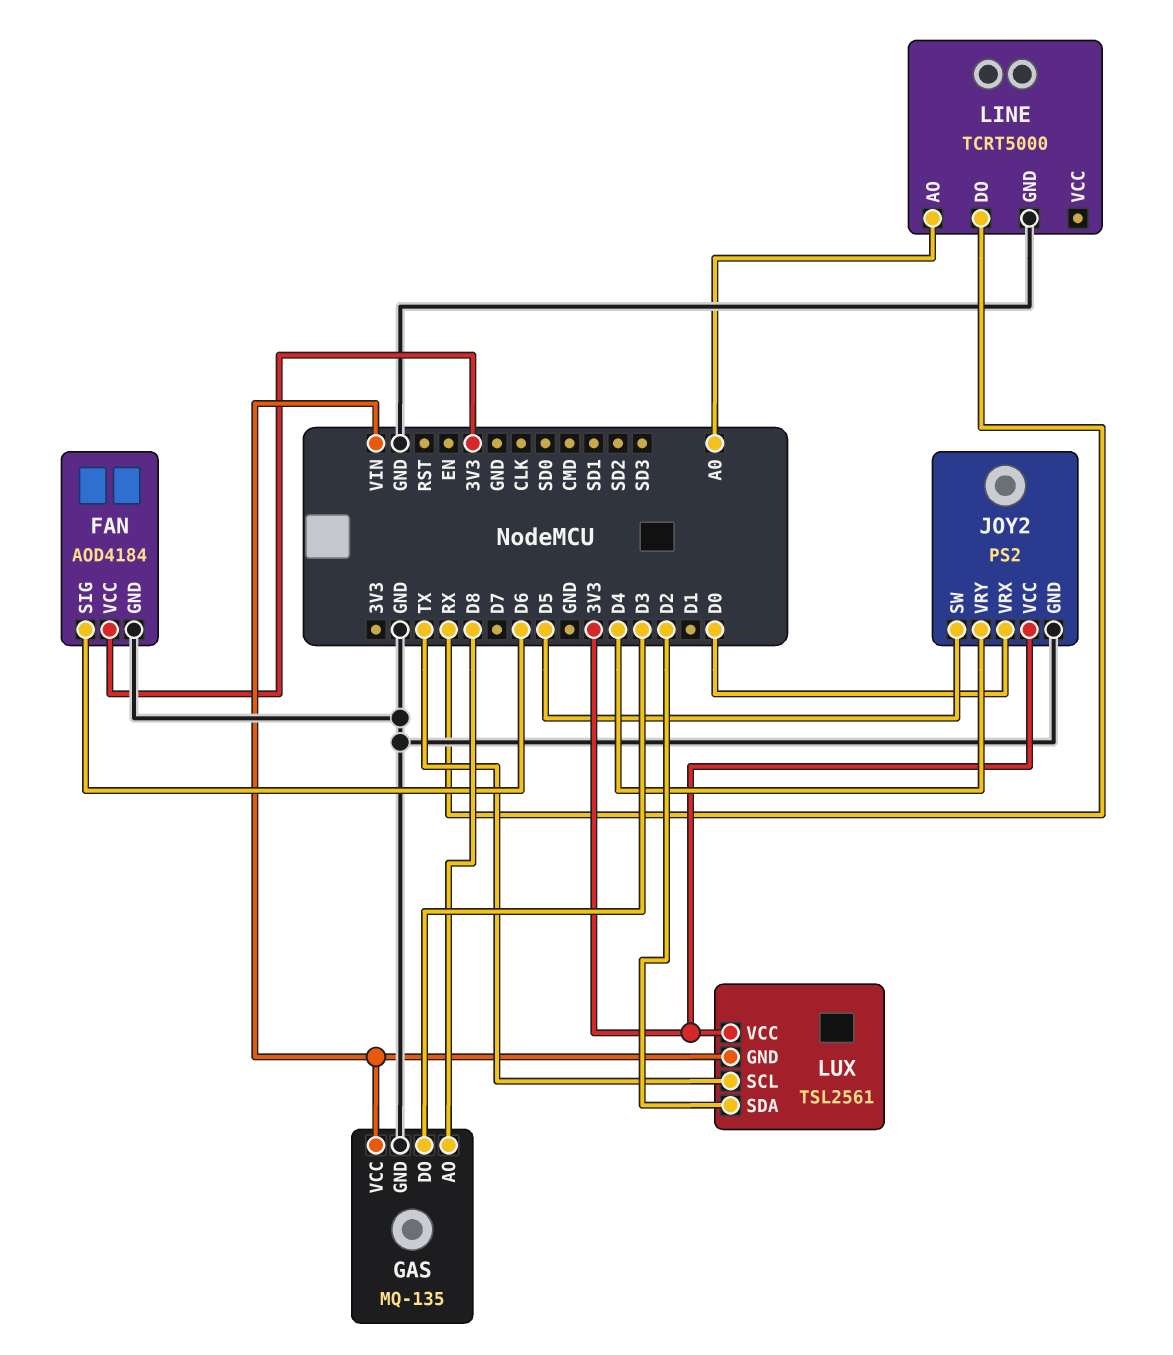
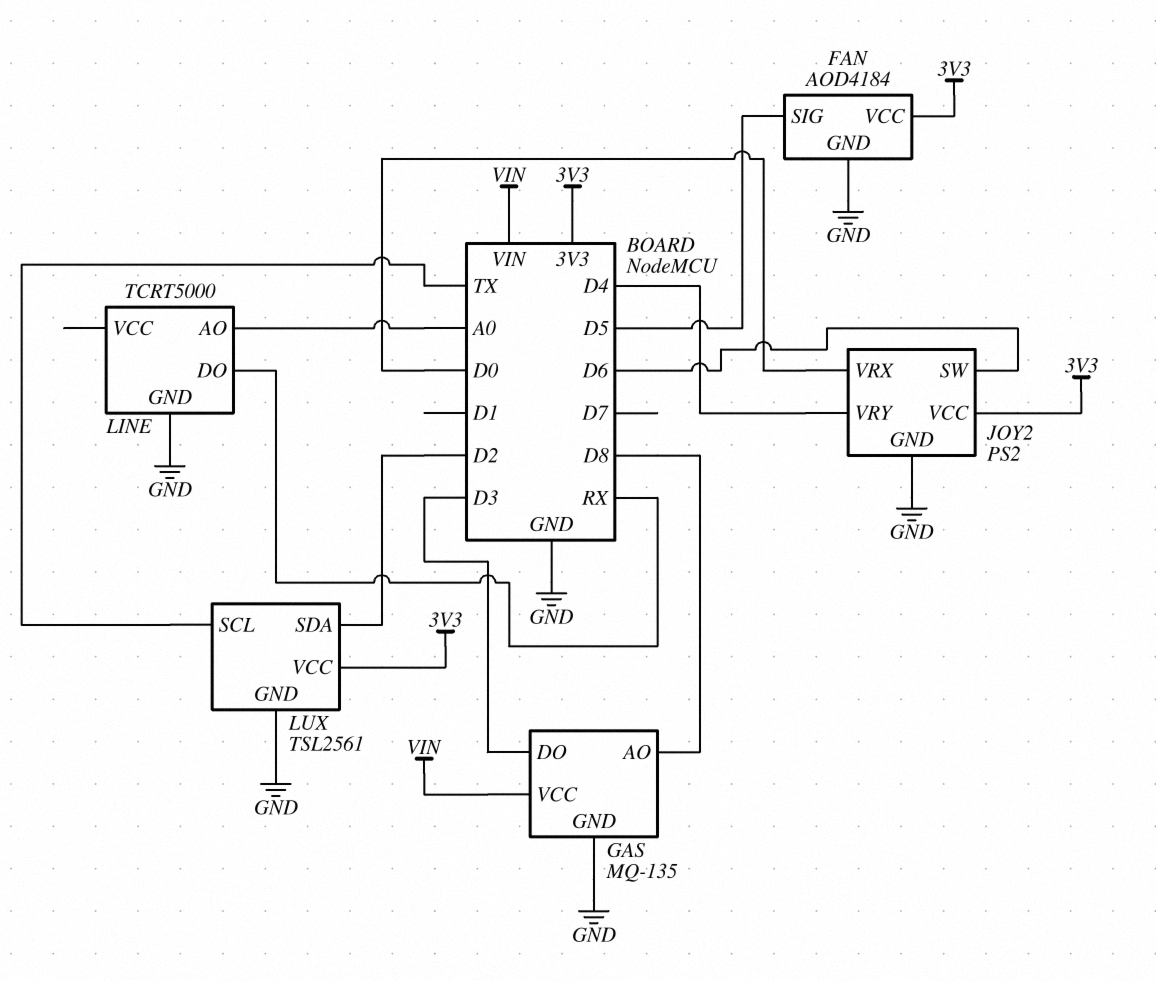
FAN pin SIG: D6 -> D5
JOY2 pin SW: D5 -> D6
LUX pin GND: VIN -> GND

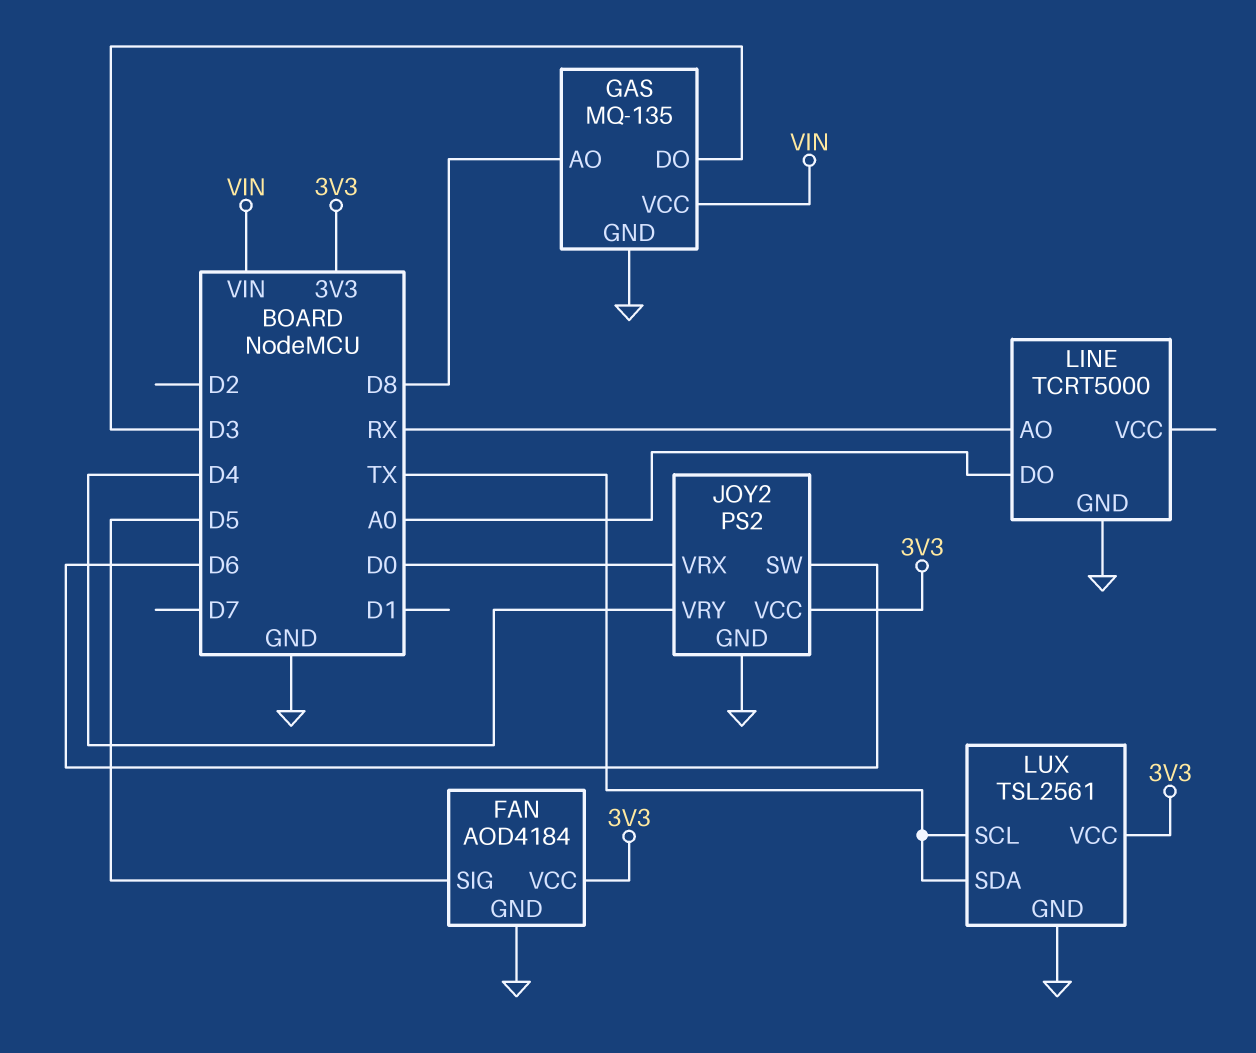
LINE pin AO: A0 -> RX
LINE pin DO: RX -> A0
LUX pin SDA: D2 -> TX

